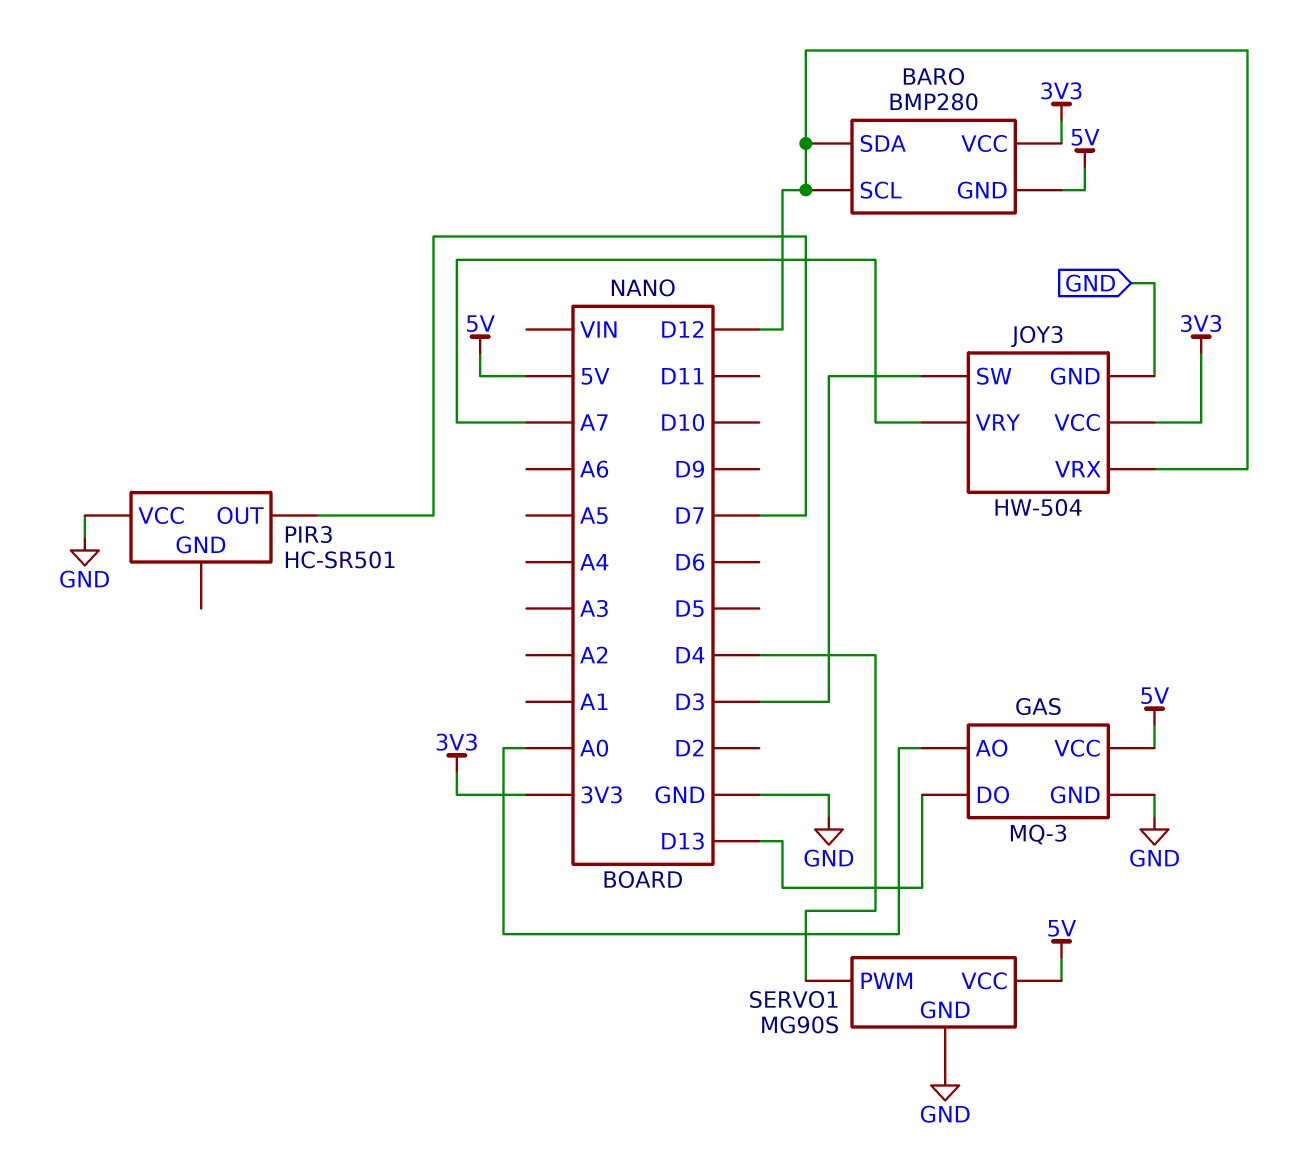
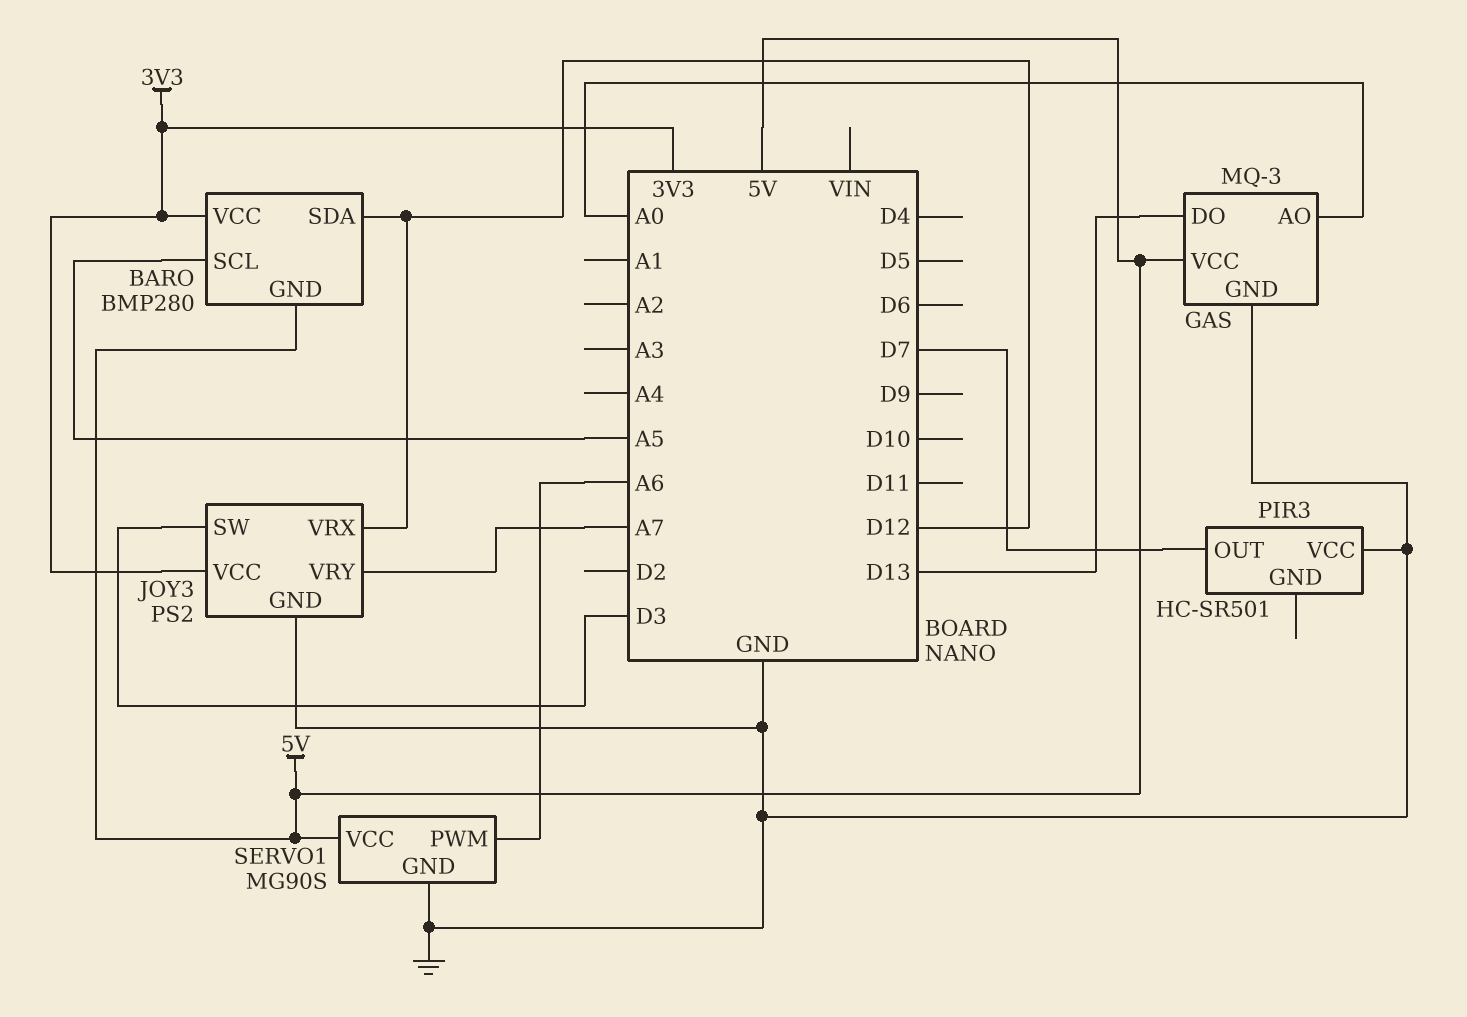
BARO pin SCL: D12 -> A5
JOY3: HW-504 -> PS2
SERVO1 pin PWM: D4 -> A6

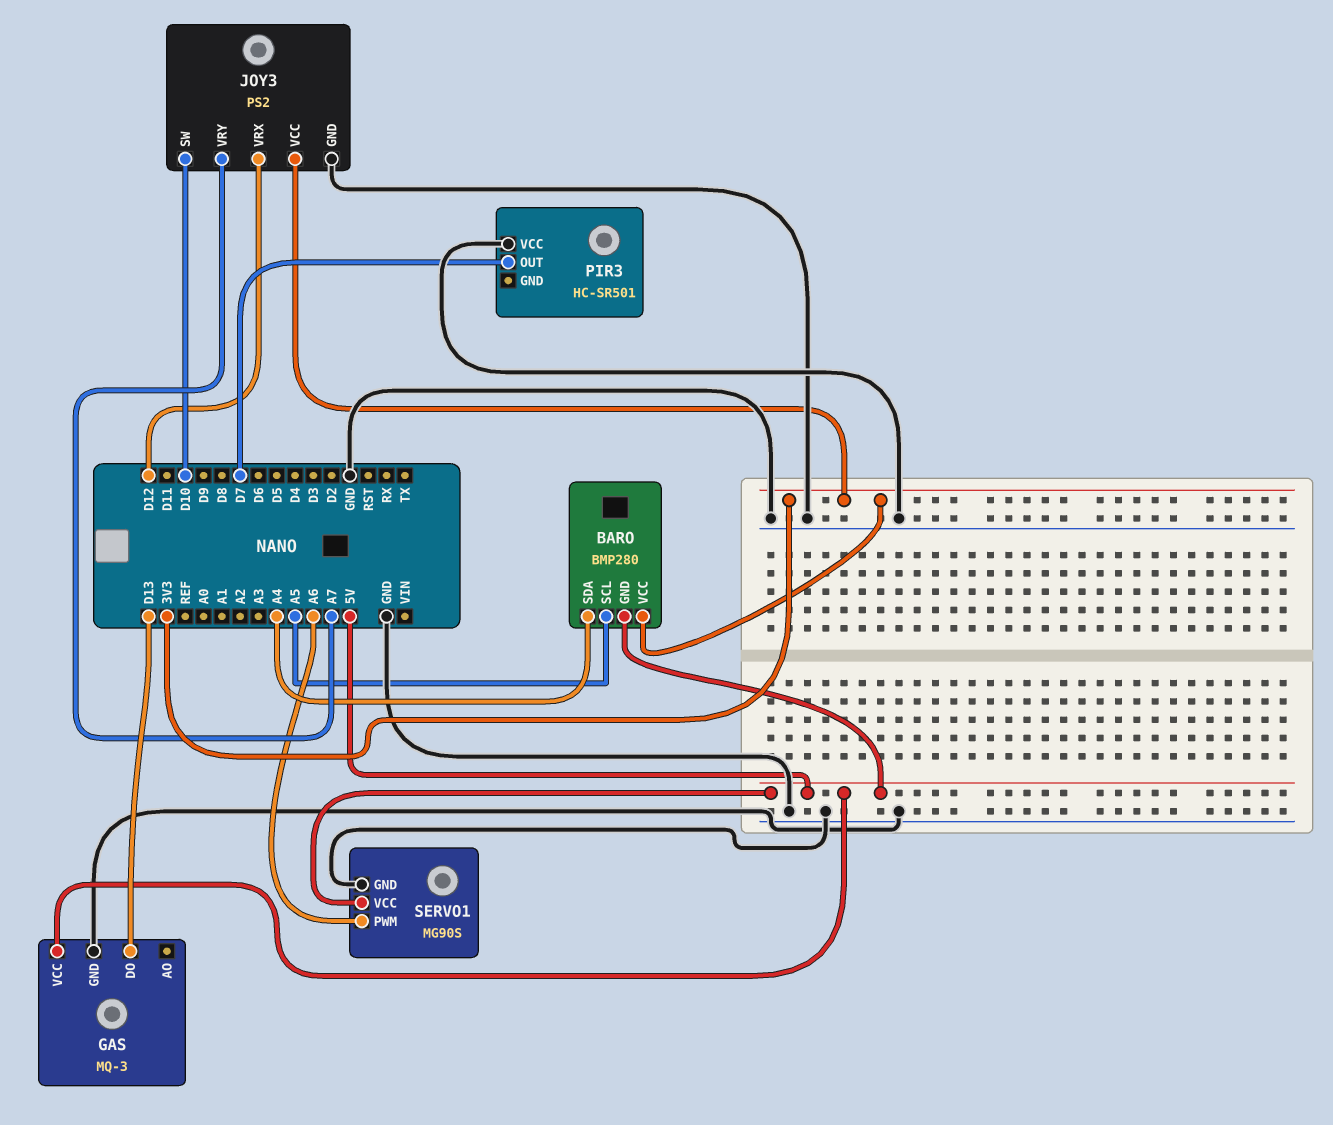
BARO pin SDA: D12 -> A4
GAS pin AO: A0 -> none
JOY3 pin SW: D3 -> D10

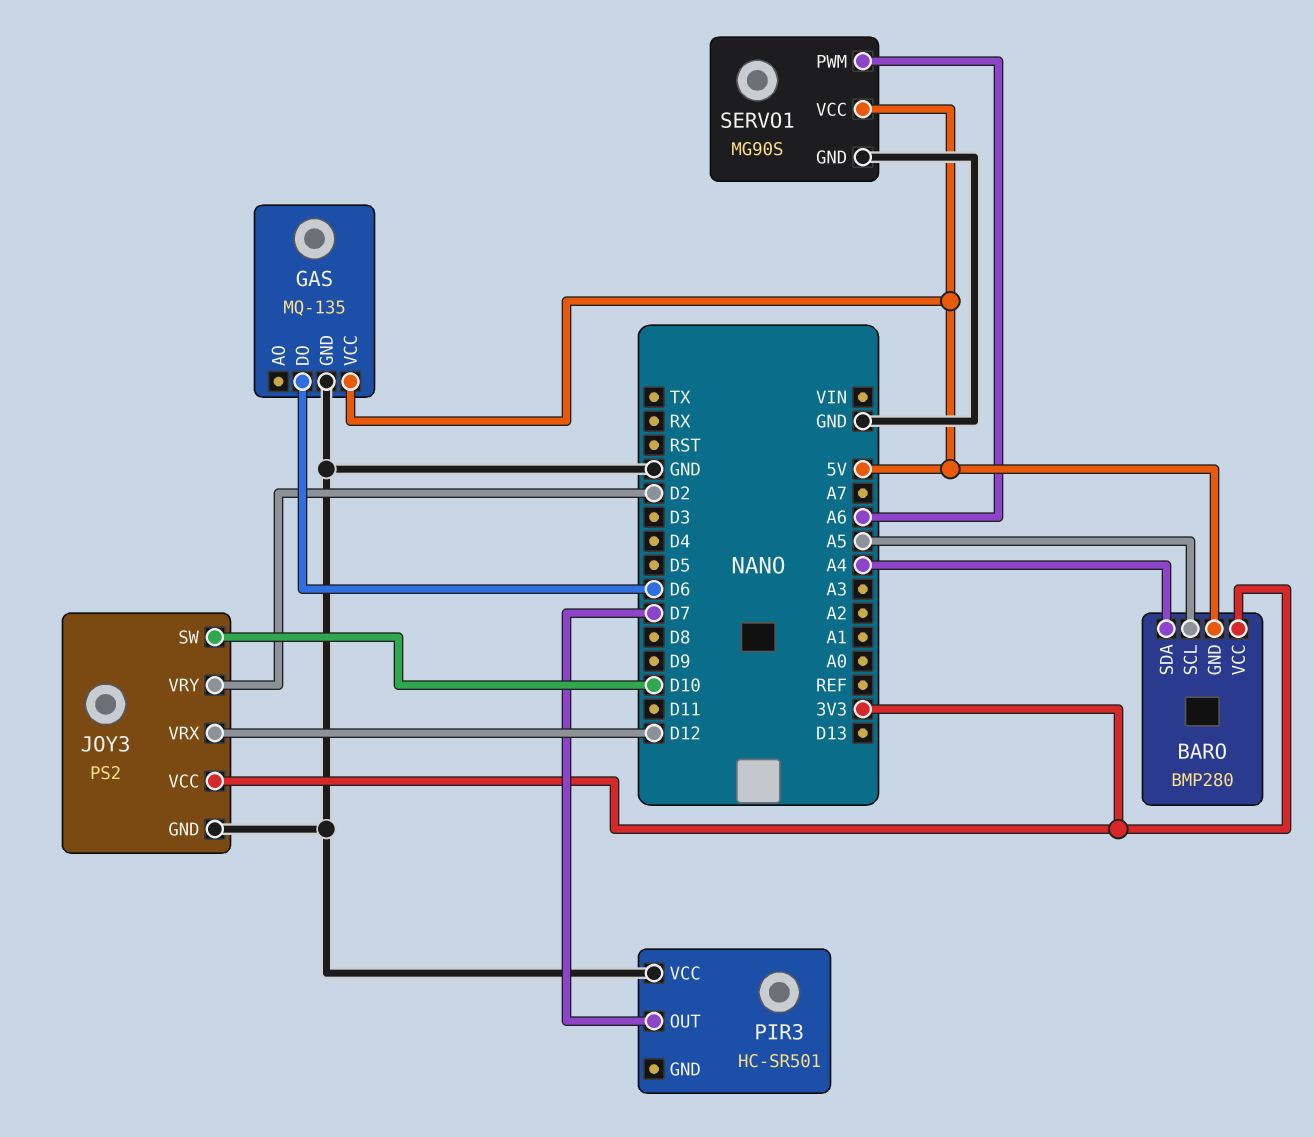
GAS: MQ-3 -> MQ-135
GAS pin DO: D13 -> D6
JOY3 pin VRY: A7 -> D2

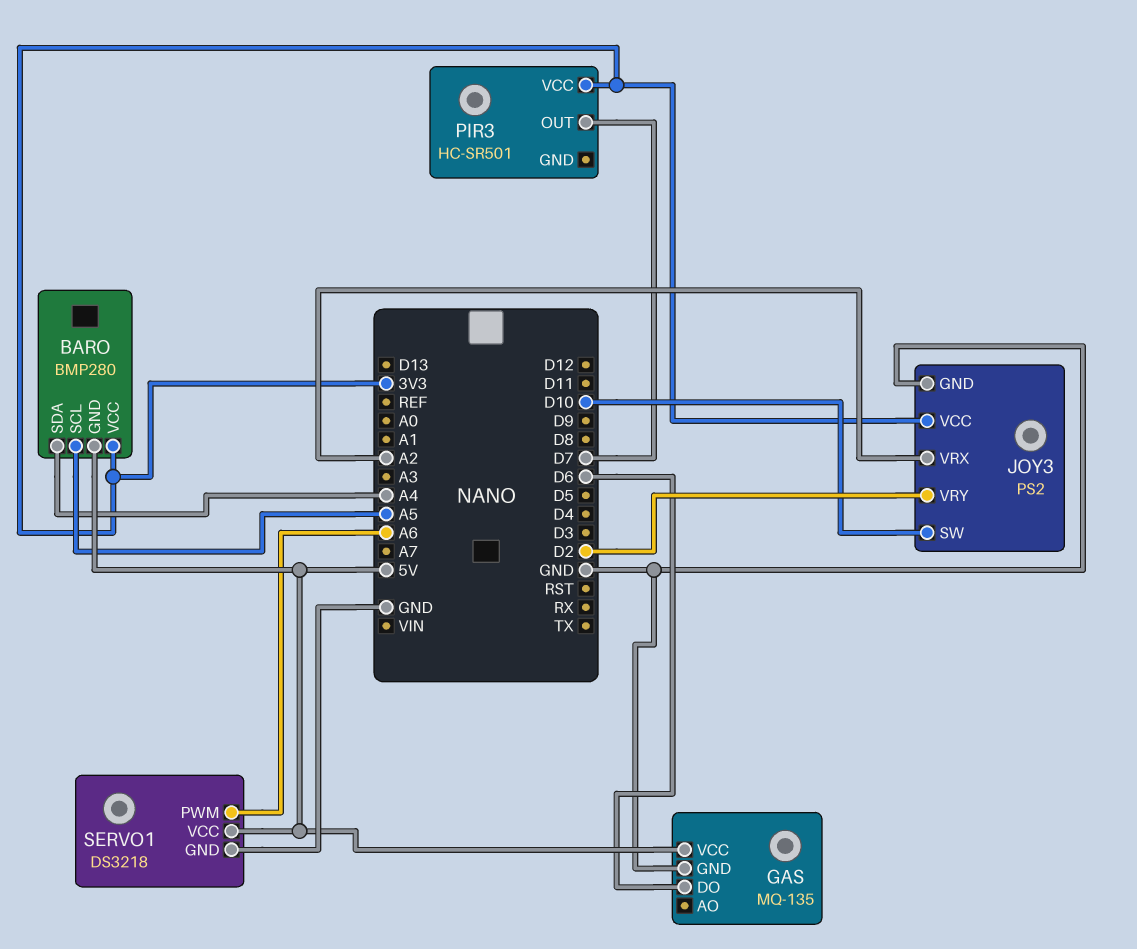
JOY3 pin VRX: D12 -> A2
PIR3 pin VCC: GND -> 3V3
SERVO1: MG90S -> DS3218

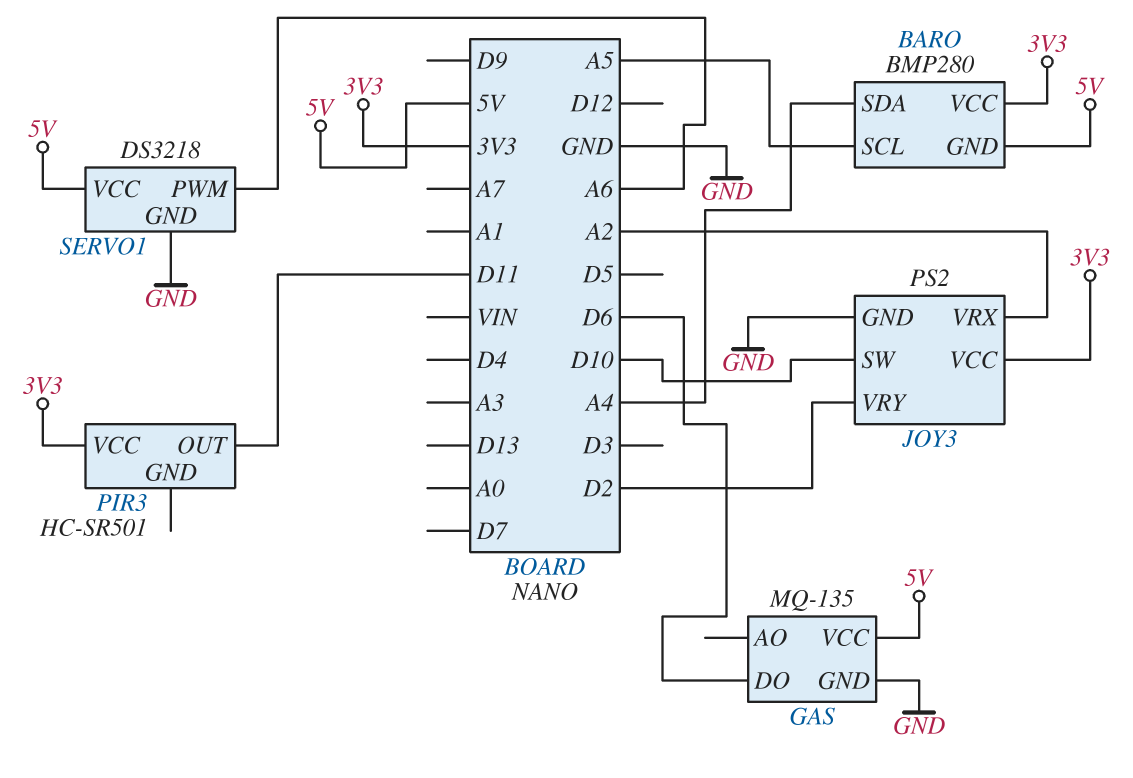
PIR3 pin OUT: D7 -> D11

